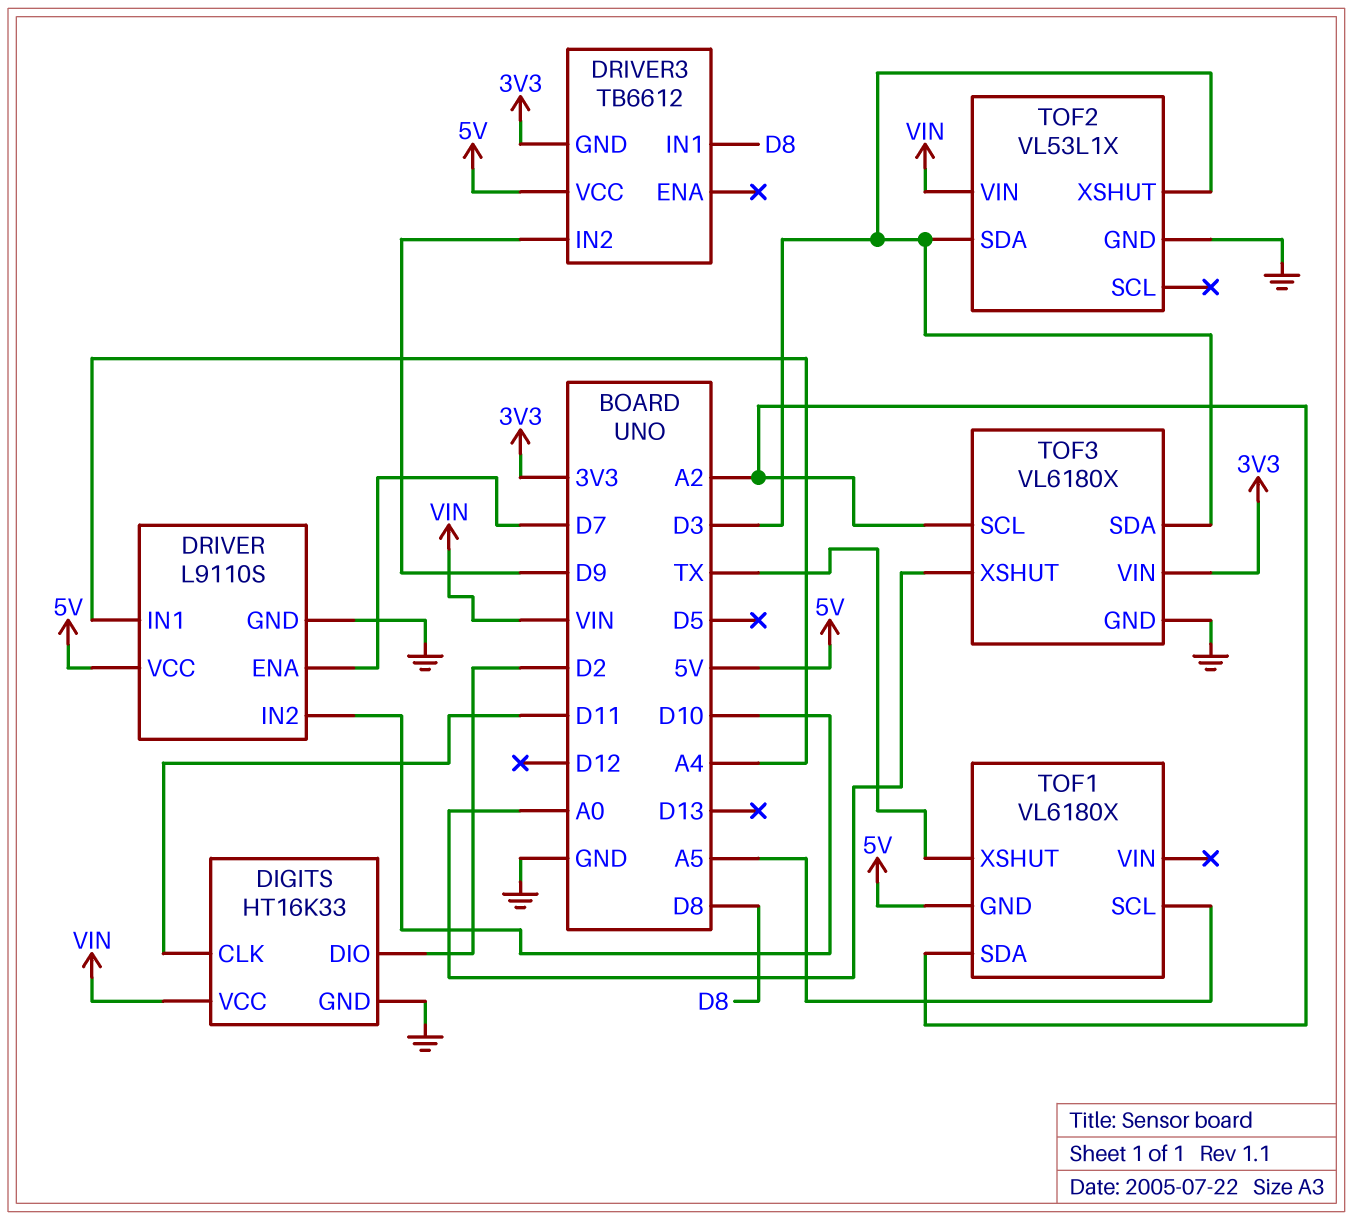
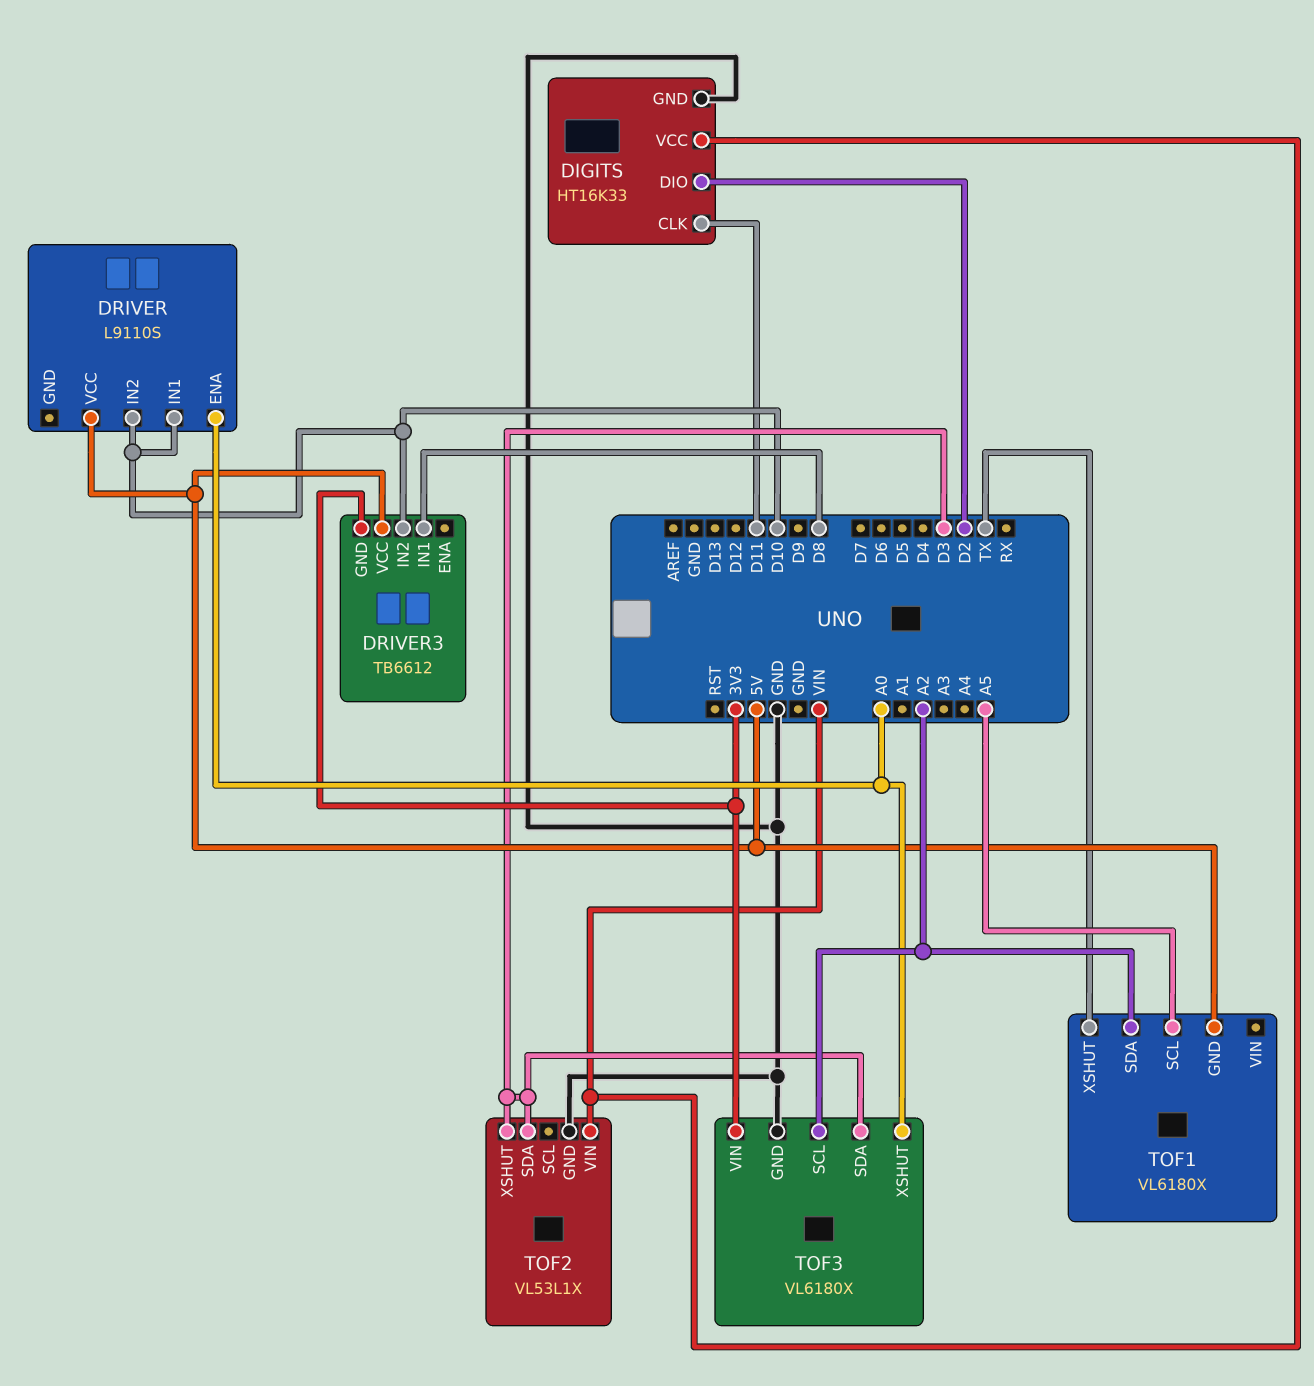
DRIVER pin ENA: D7 -> A0
DRIVER pin GND: GND -> none
DRIVER pin IN1: A4 -> D10
DRIVER3 pin IN2: D9 -> D10

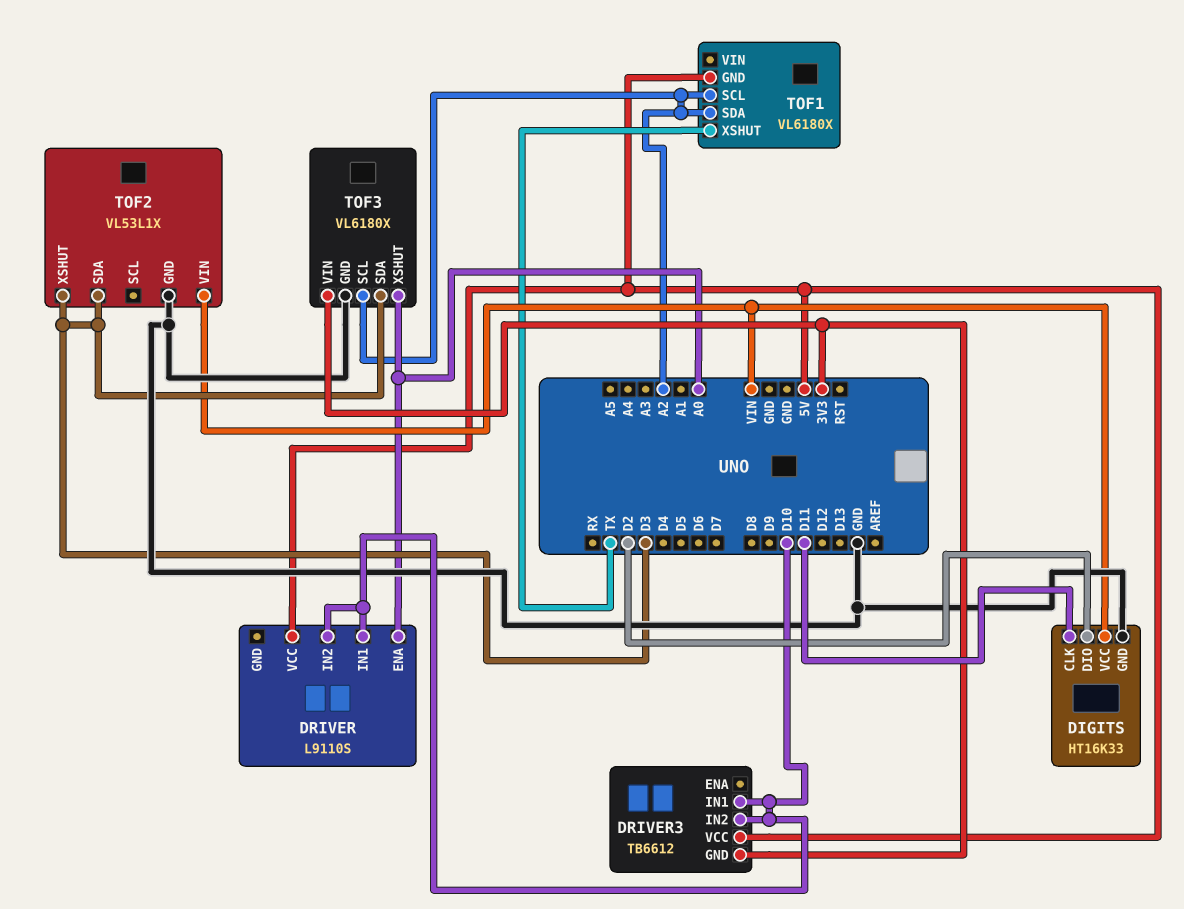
DRIVER3 pin IN1: D8 -> D10
TOF1 pin SCL: A5 -> A2

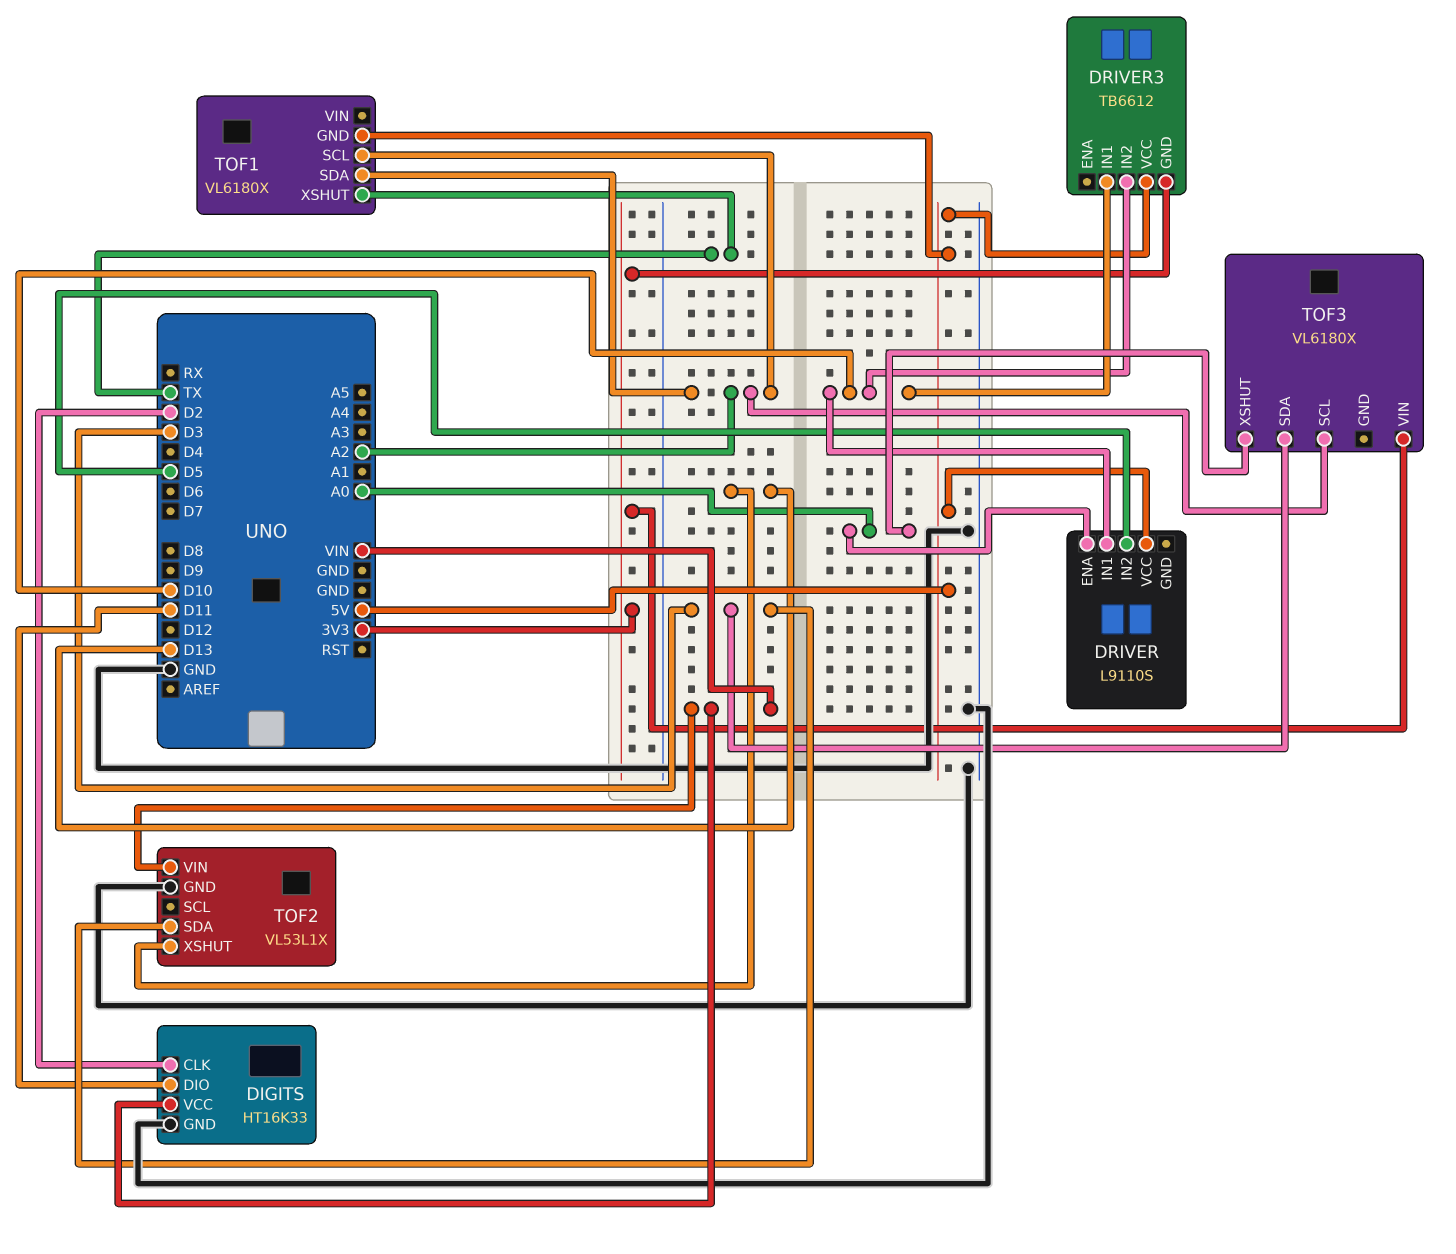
DIGITS pin CLK: D11 -> D2
DIGITS pin DIO: D2 -> D11
DRIVER pin IN2: D10 -> D5
TOF2 pin XSHUT: D3 -> D13
TOF3 pin GND: GND -> none

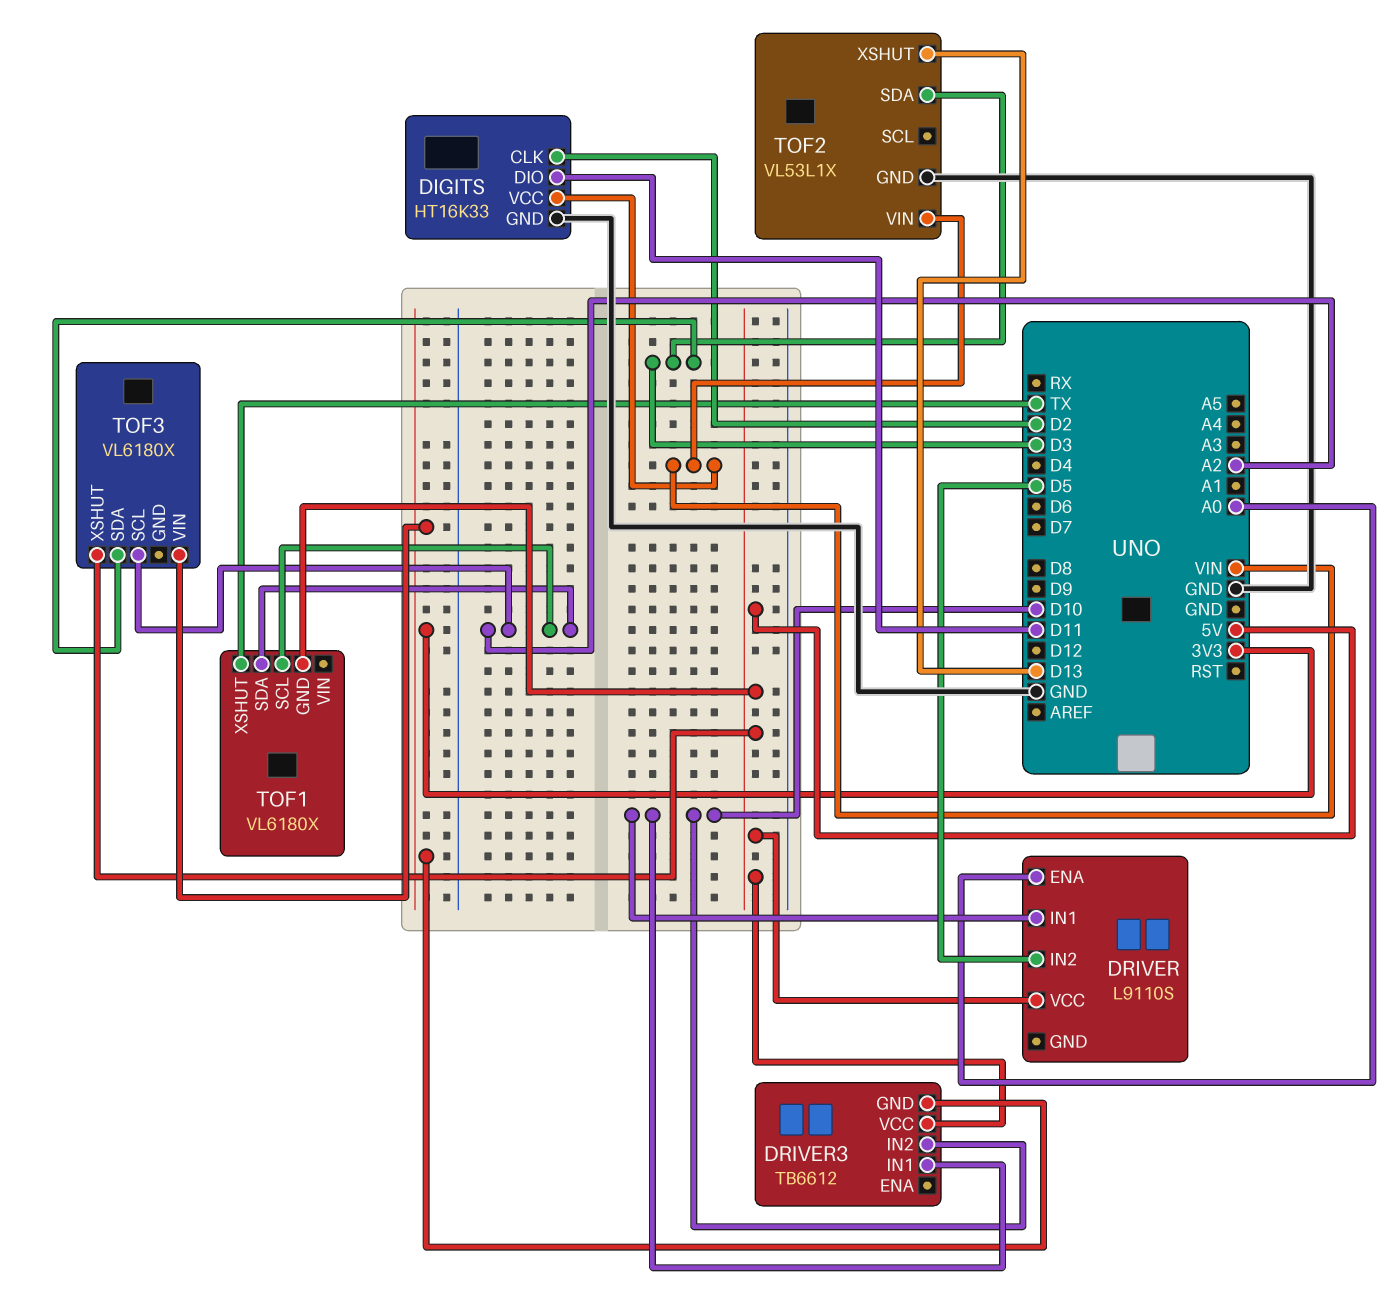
TOF3 pin XSHUT: A0 -> 5V

